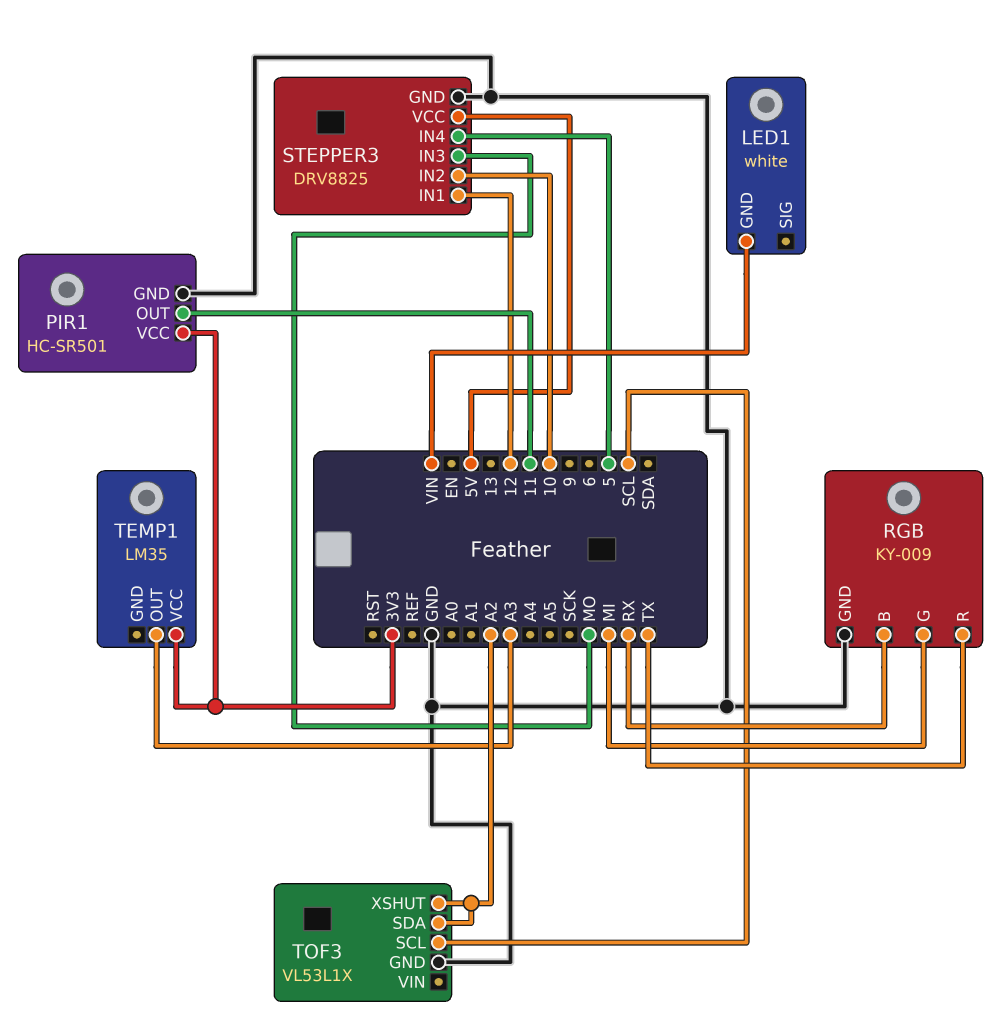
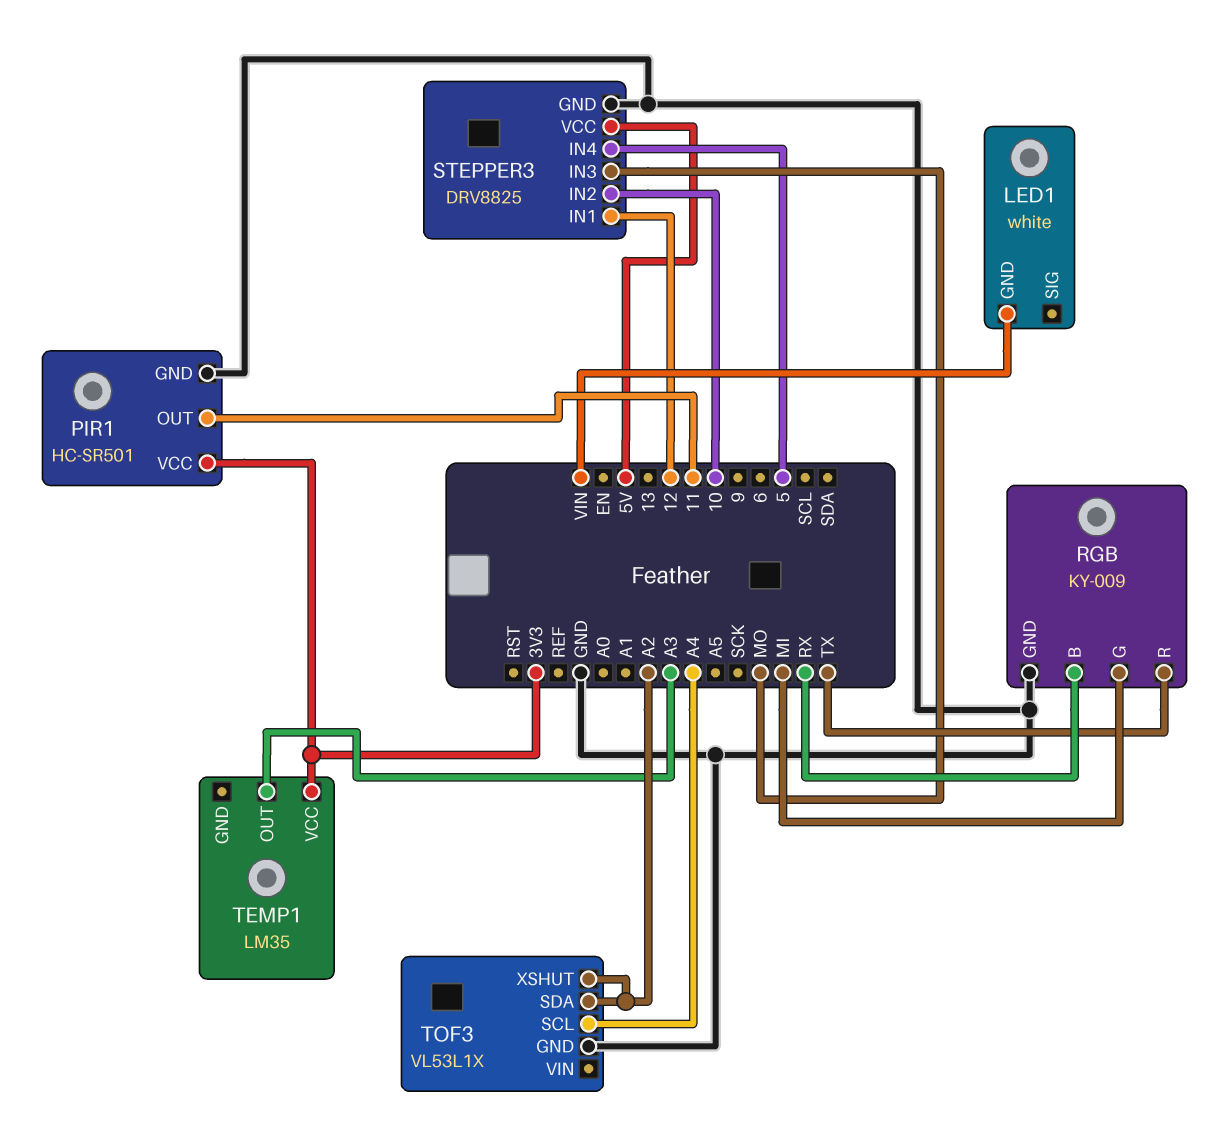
TOF3 pin SCL: SCL -> A4

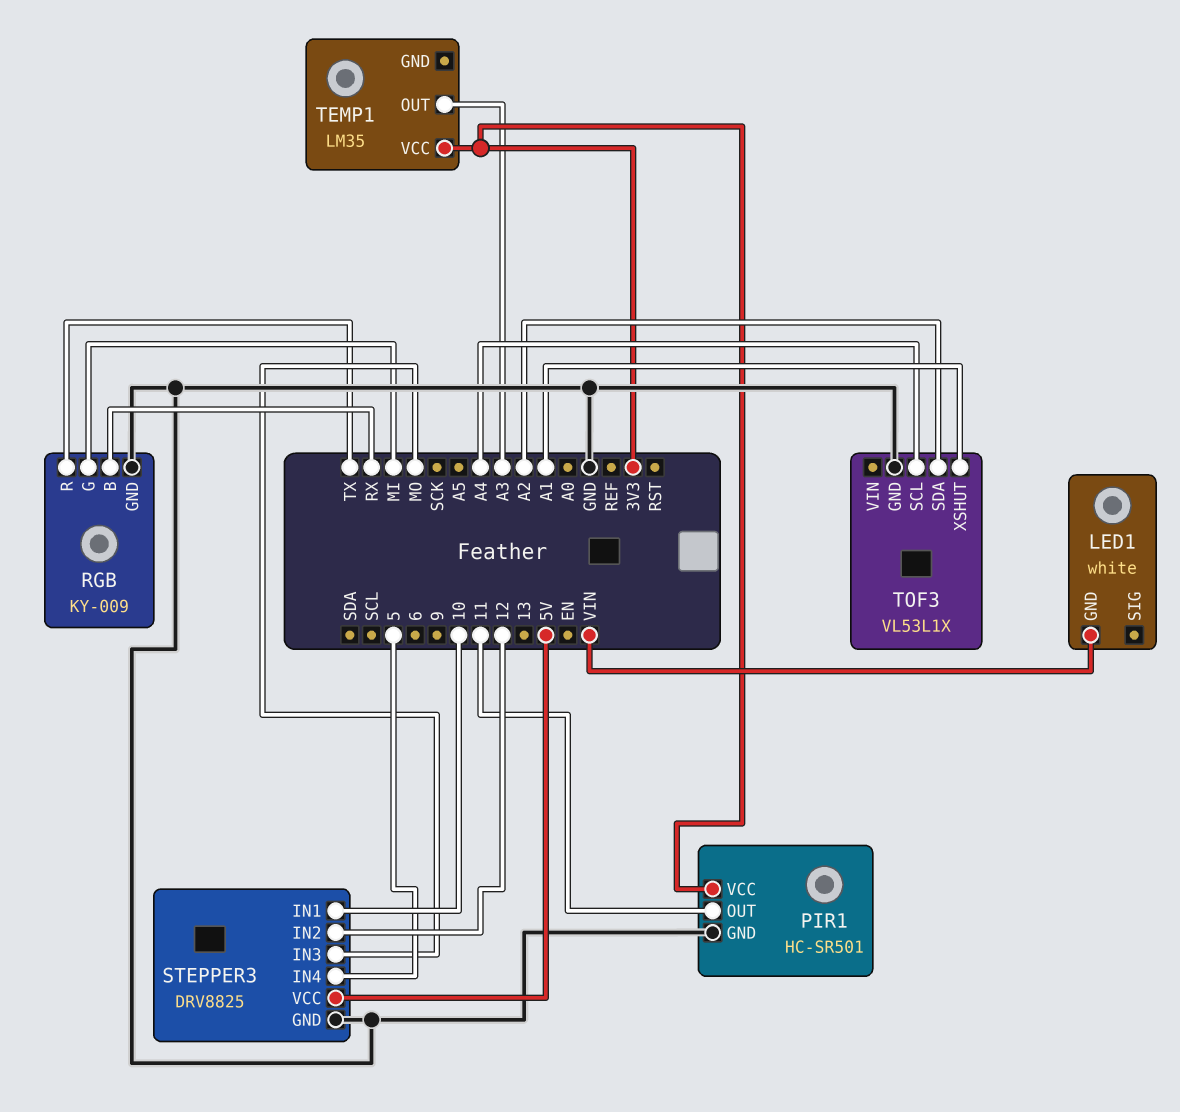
STEPPER3 pin IN1: 12 -> 10
STEPPER3 pin IN2: 10 -> 12
TOF3 pin XSHUT: A2 -> A1

